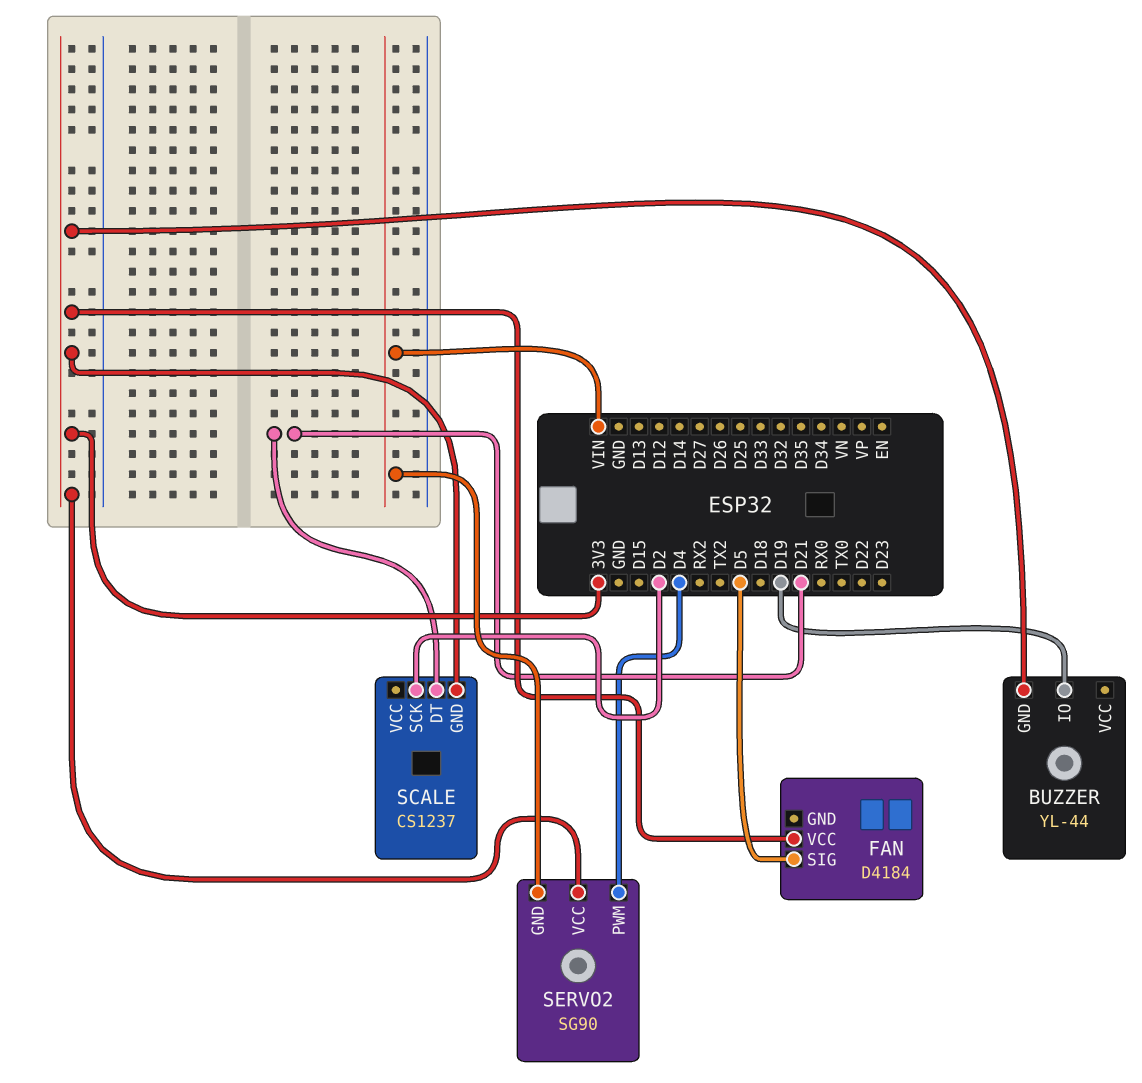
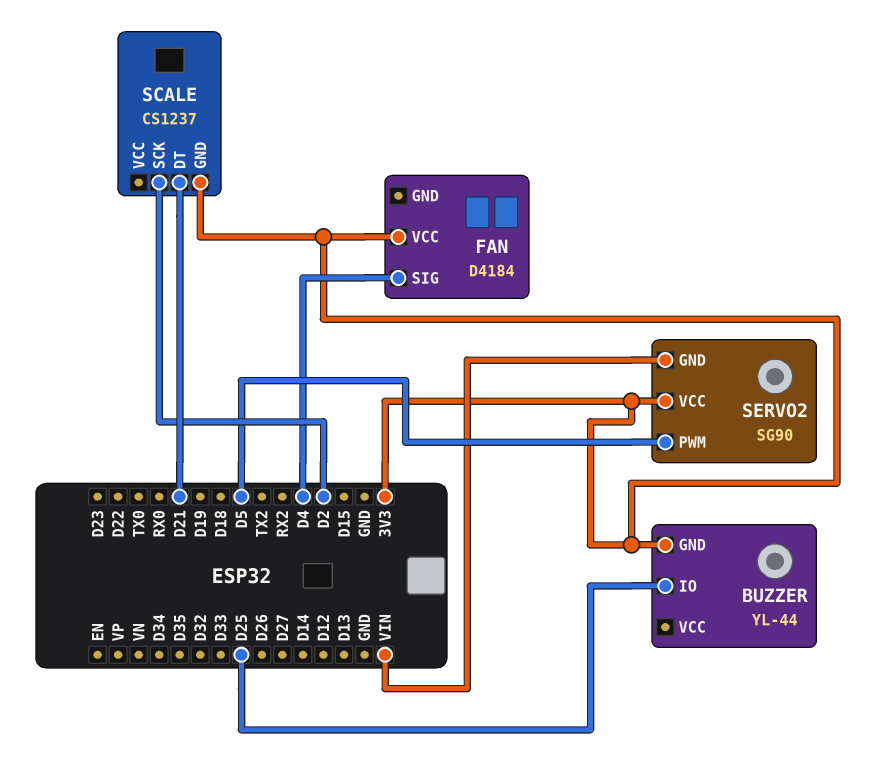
BUZZER pin IO: D19 -> D25
FAN pin SIG: D5 -> D4
SERVO2 pin PWM: D4 -> D5

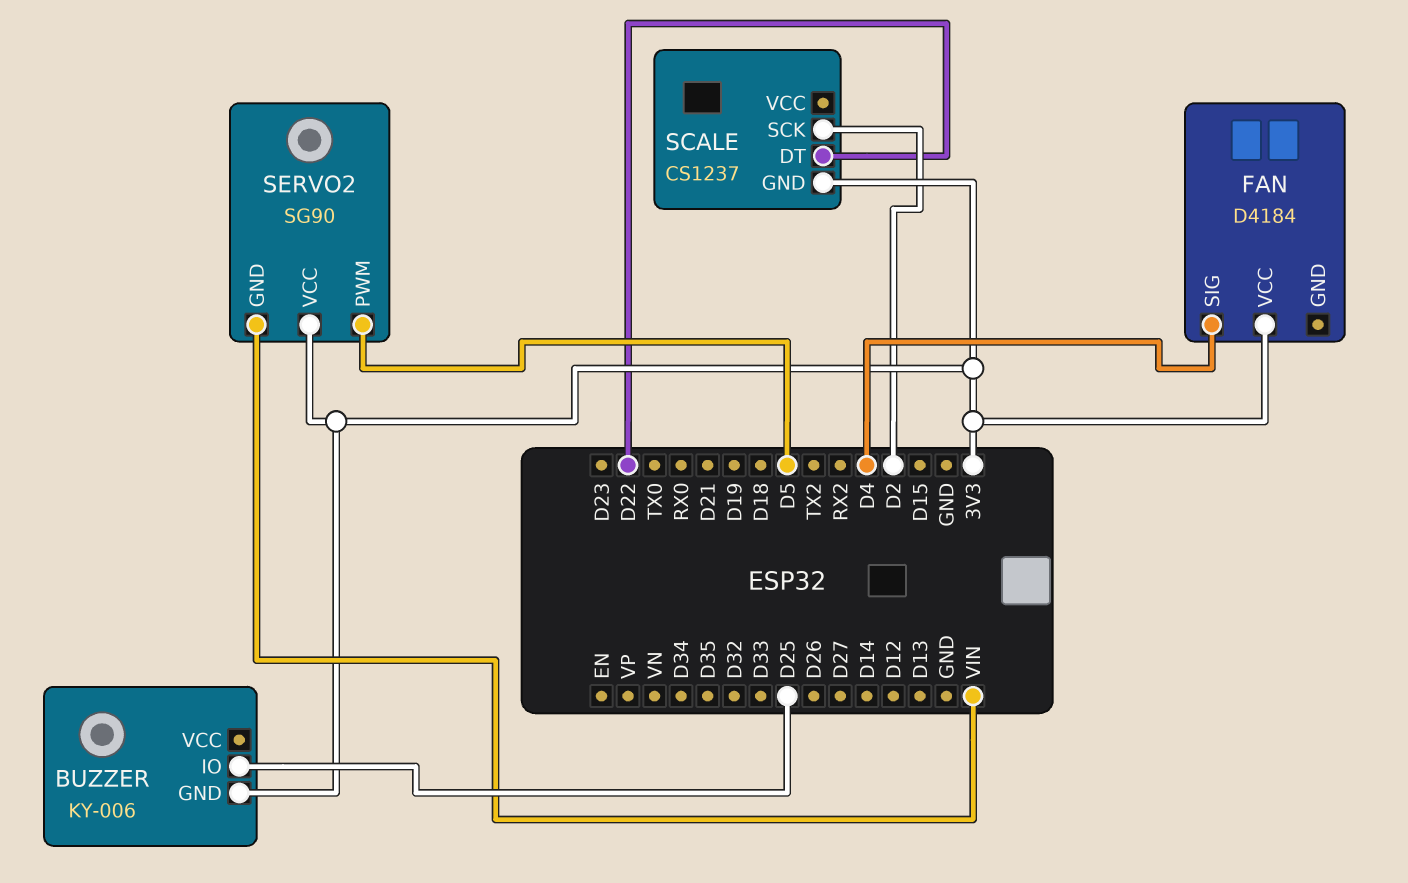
BUZZER: YL-44 -> KY-006
SCALE pin DT: D21 -> D22

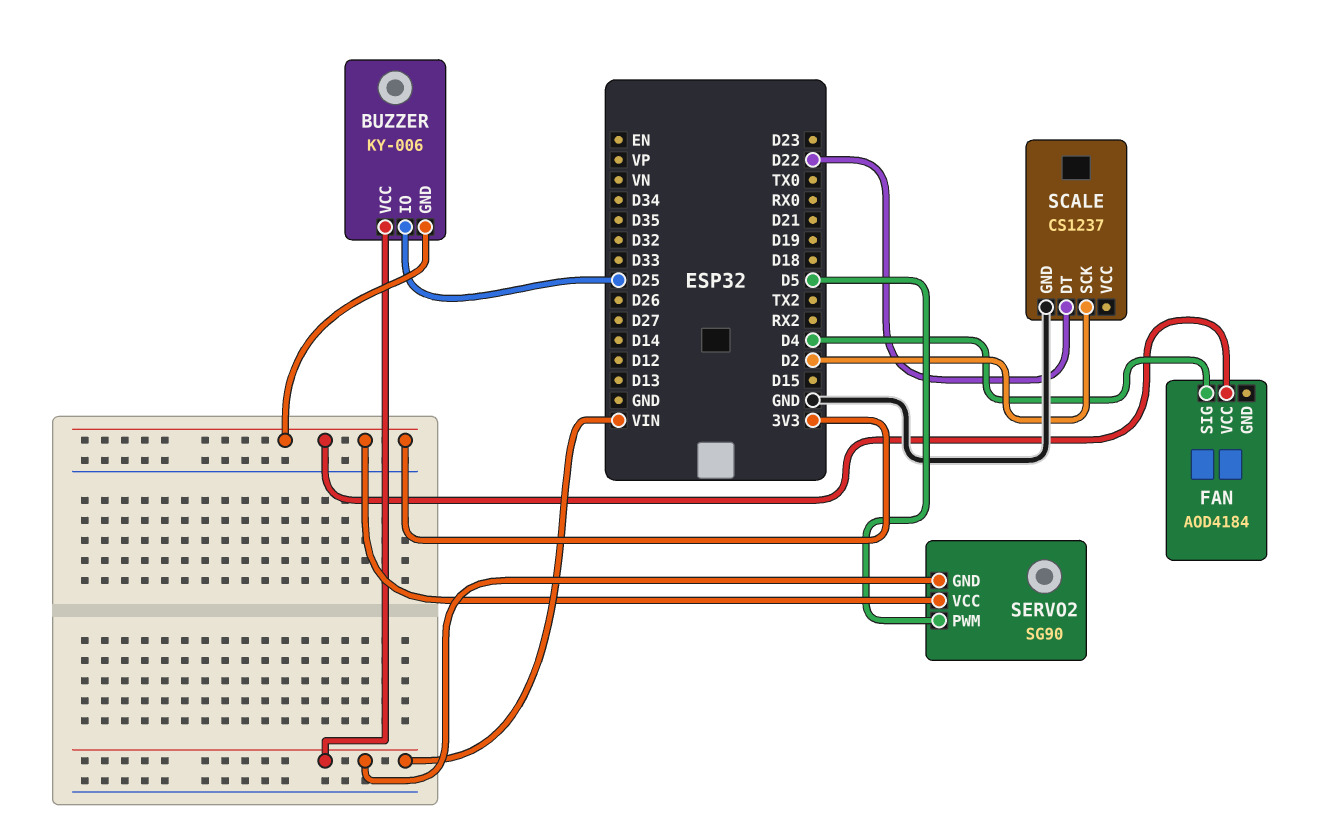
BUZZER pin VCC: none -> VIN
FAN: D4184 -> AOD4184
SCALE pin GND: 3V3 -> GND

